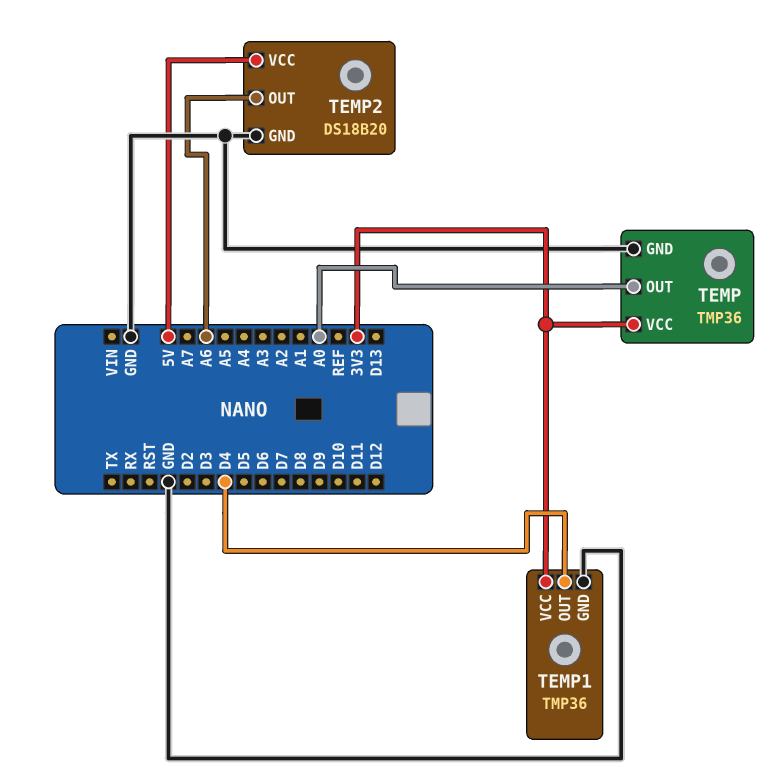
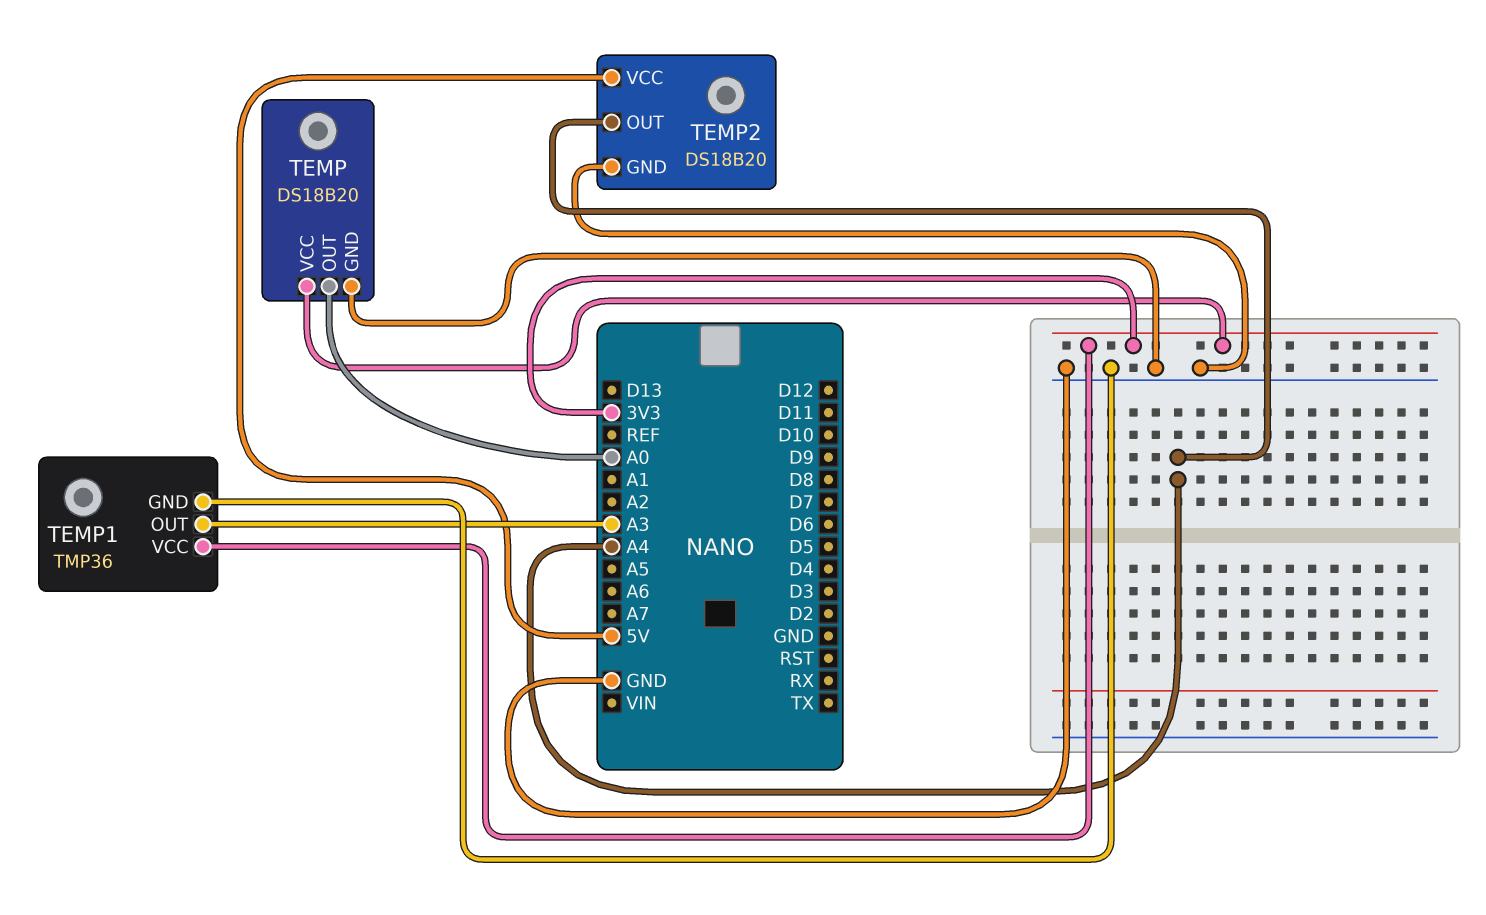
TEMP: TMP36 -> DS18B20
TEMP1 pin OUT: D4 -> A3
TEMP2 pin OUT: A6 -> A4

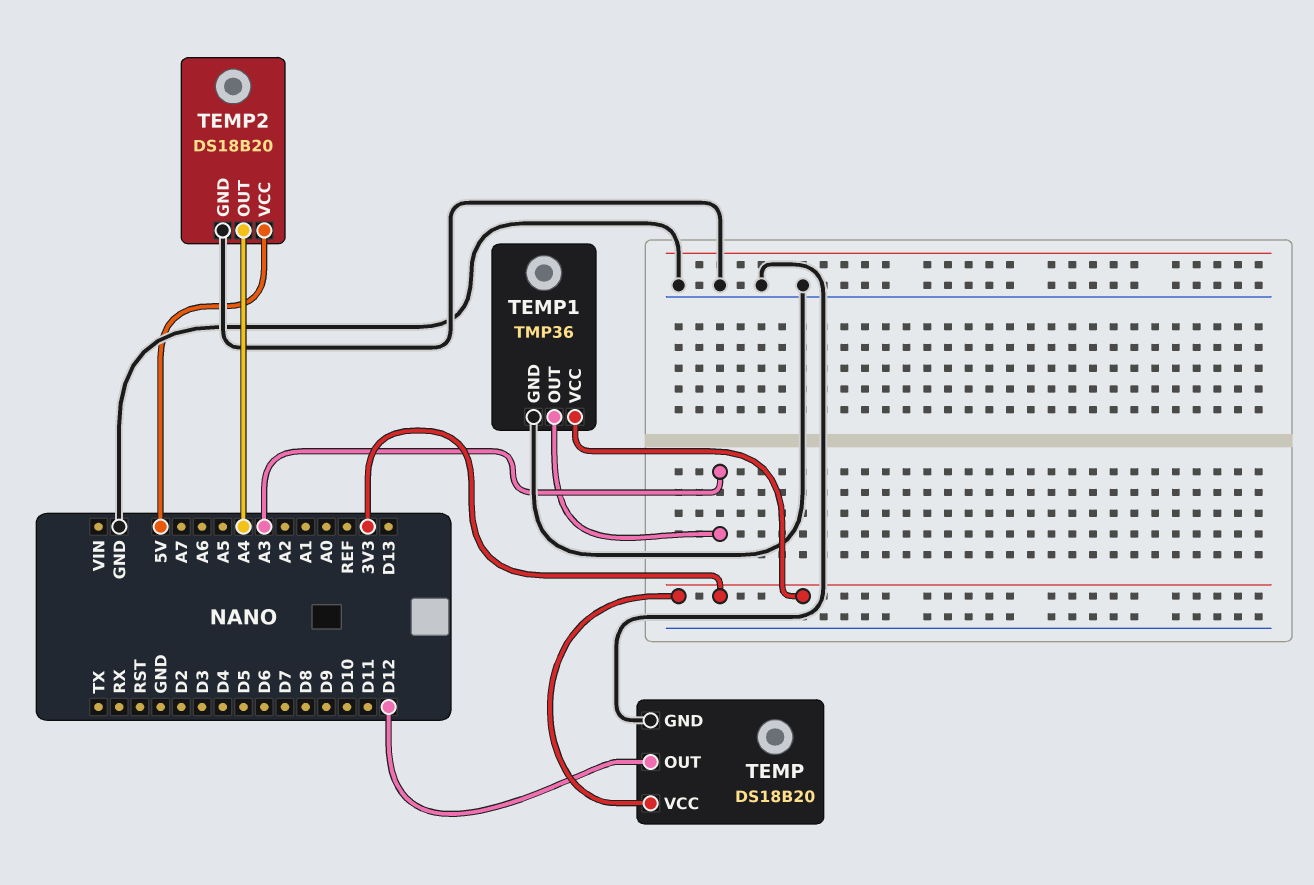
TEMP pin OUT: A0 -> D12

